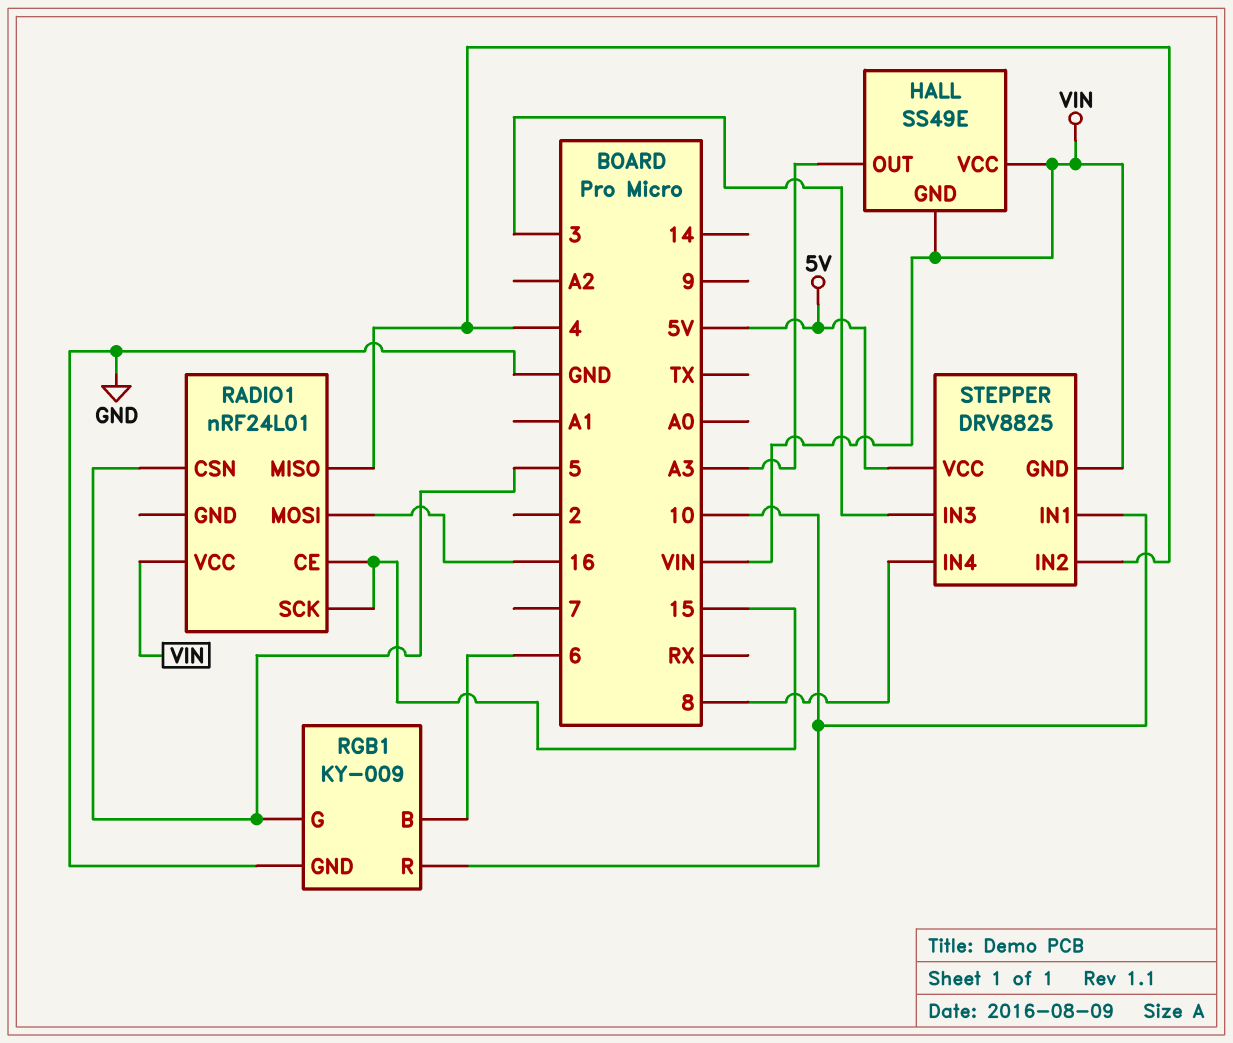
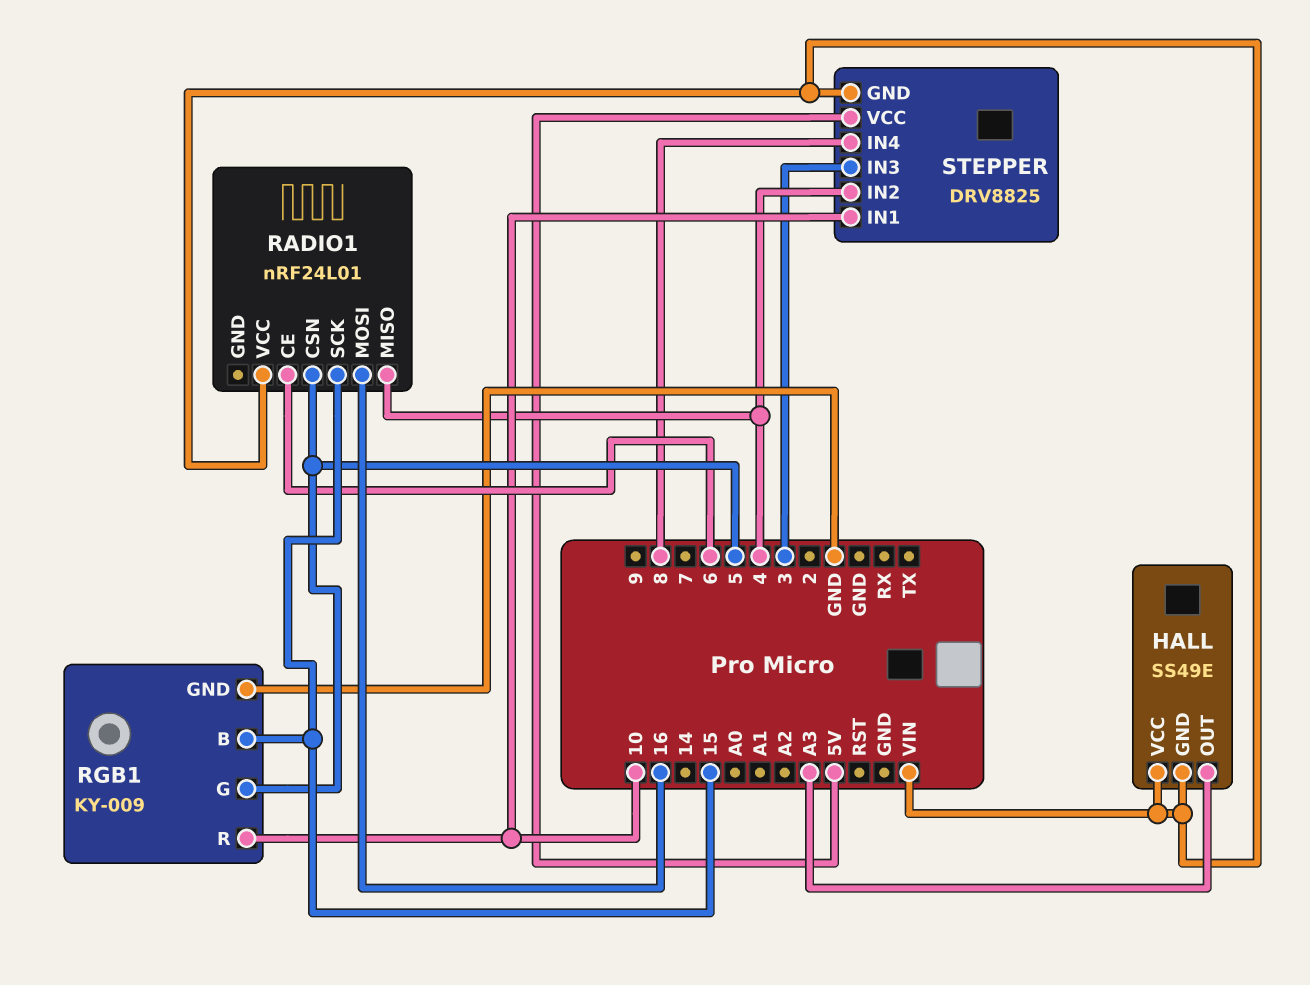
RADIO1 pin CE: 15 -> 6
RGB1 pin B: 6 -> 15

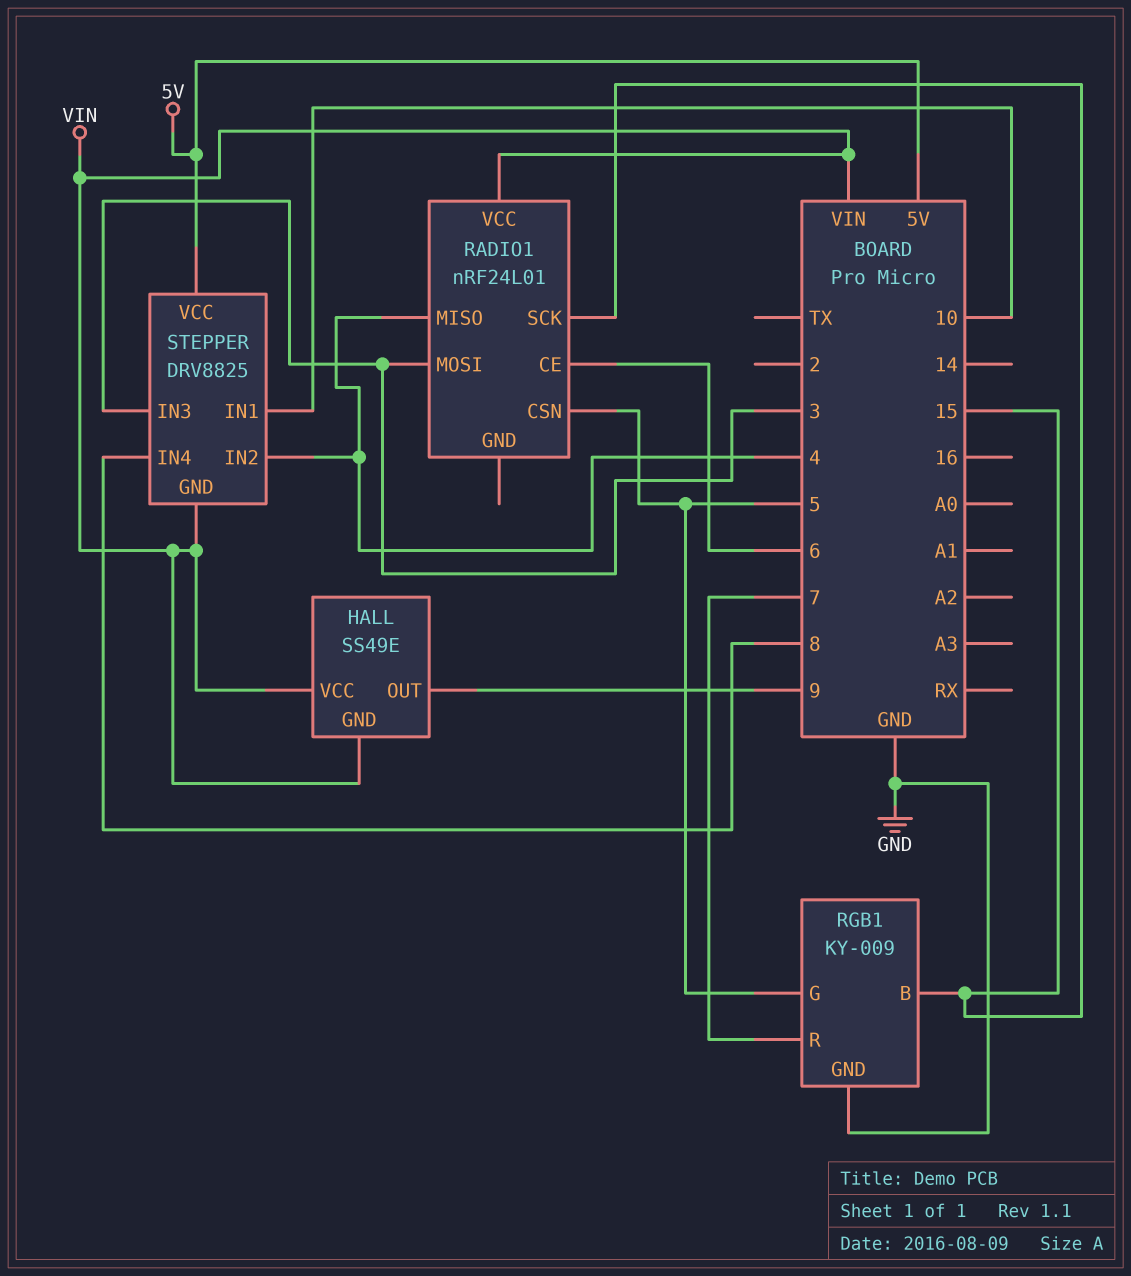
HALL pin OUT: A3 -> 9
RADIO1 pin MOSI: 16 -> 3
RGB1 pin R: 10 -> 7

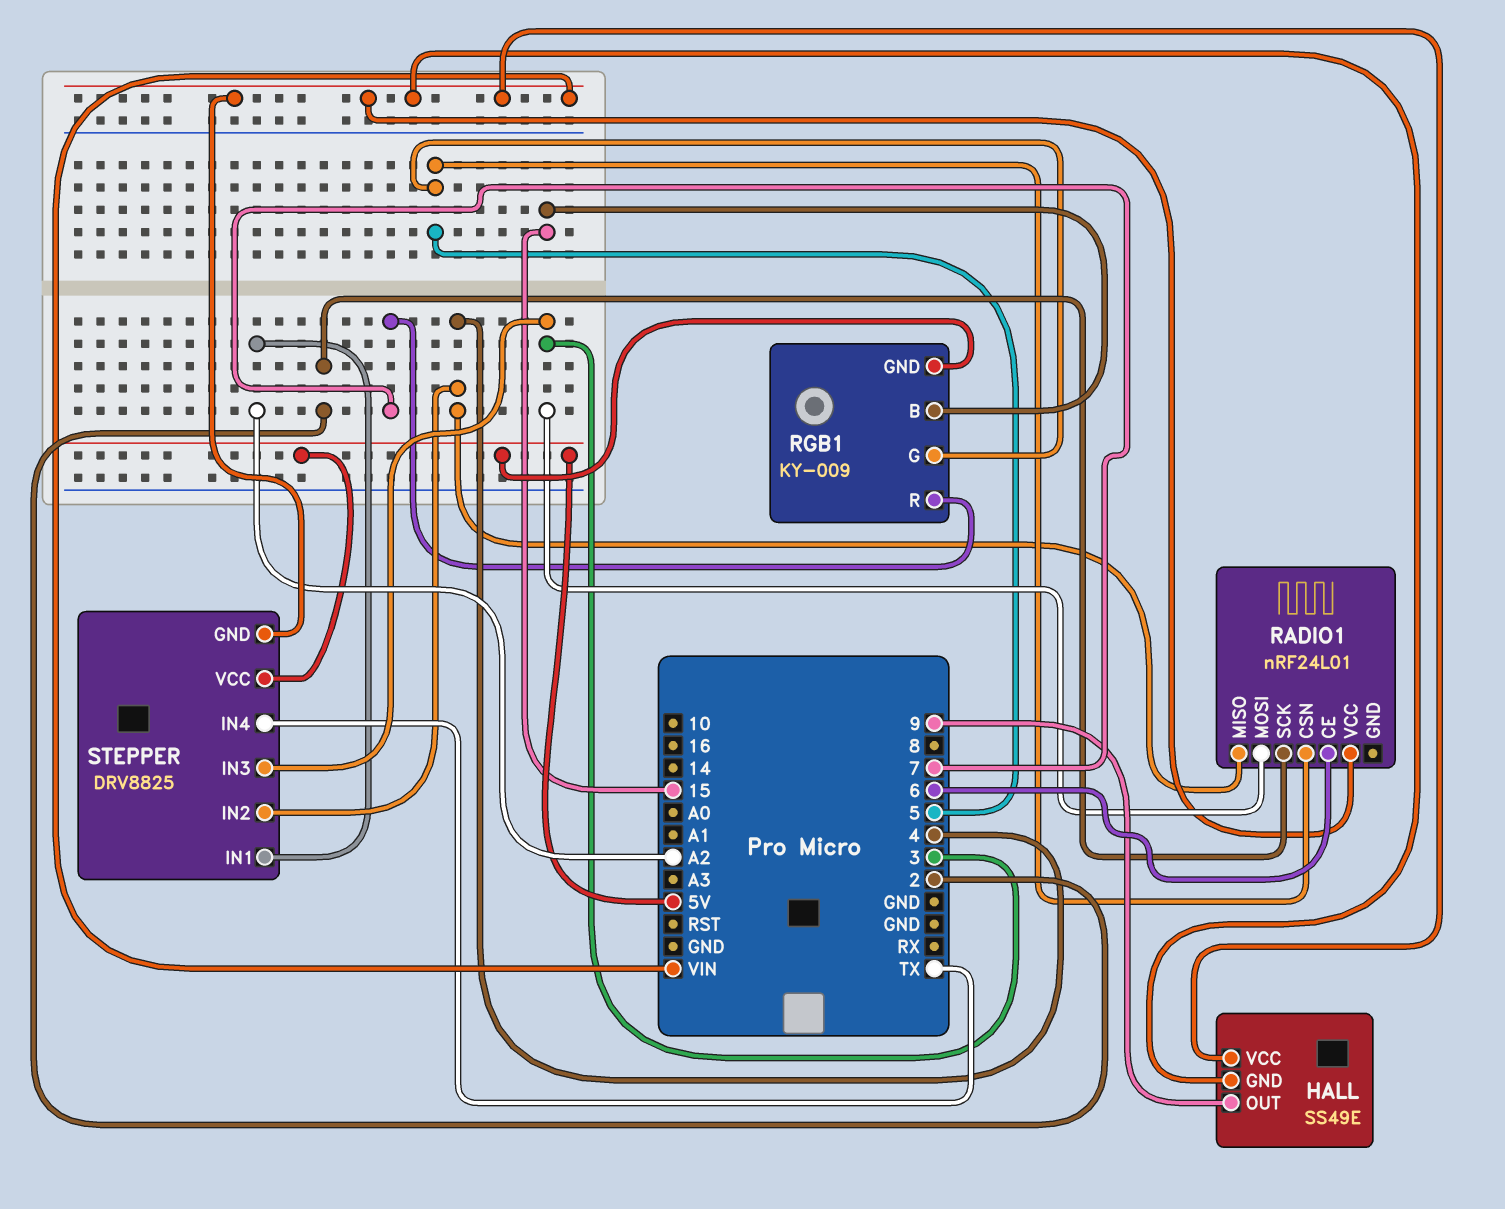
RADIO1 pin SCK: 15 -> 2
RGB1 pin GND: GND -> 5V
STEPPER pin IN1: 10 -> A2
STEPPER pin IN4: 8 -> TX

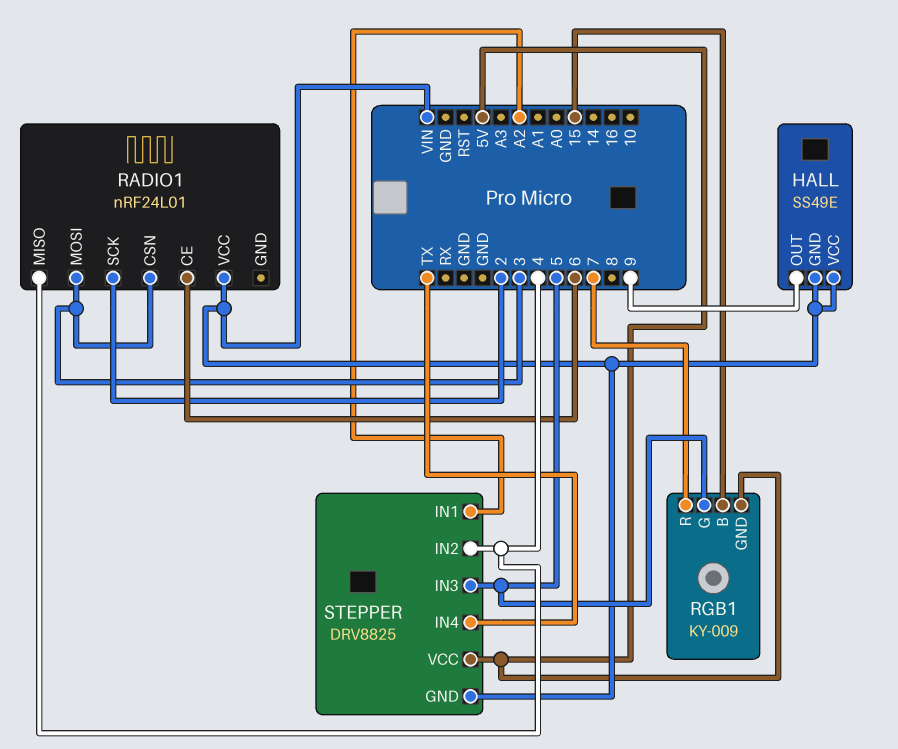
RADIO1 pin CSN: 5 -> 3
STEPPER pin IN3: 3 -> 5

